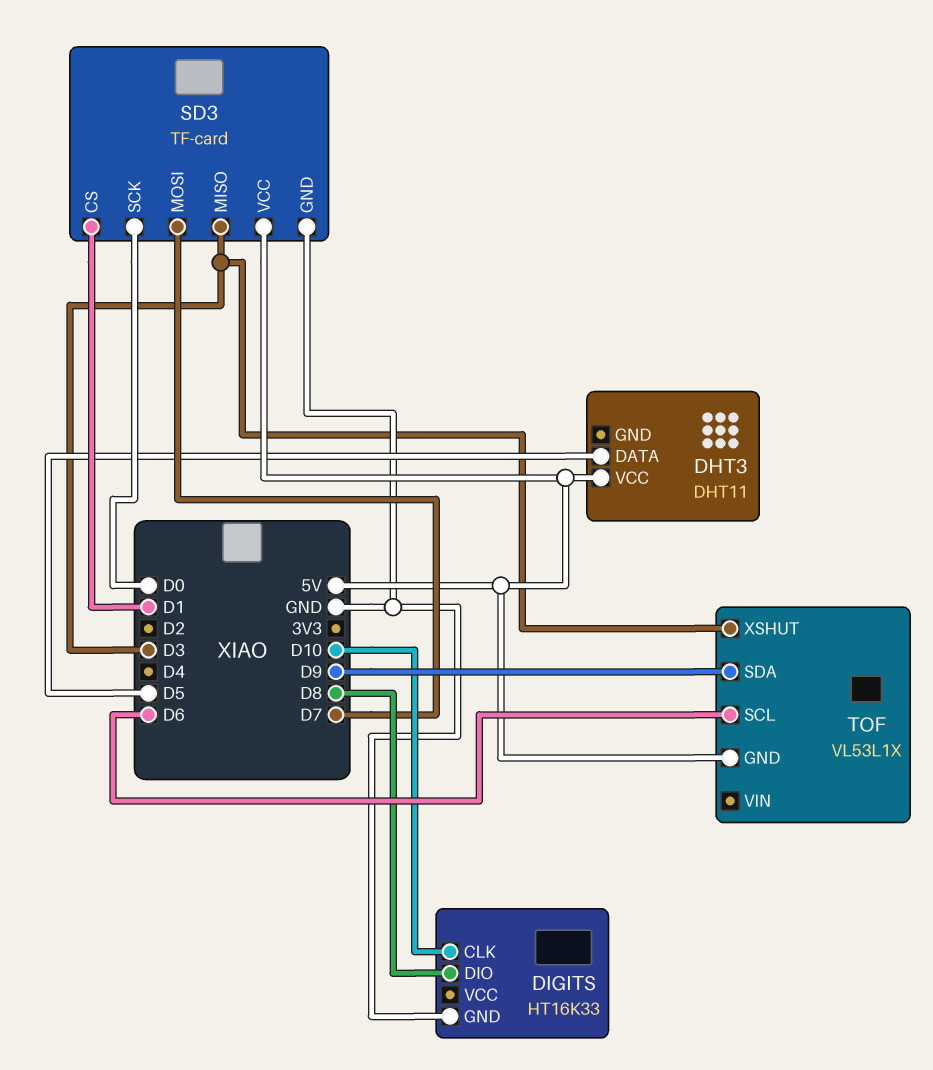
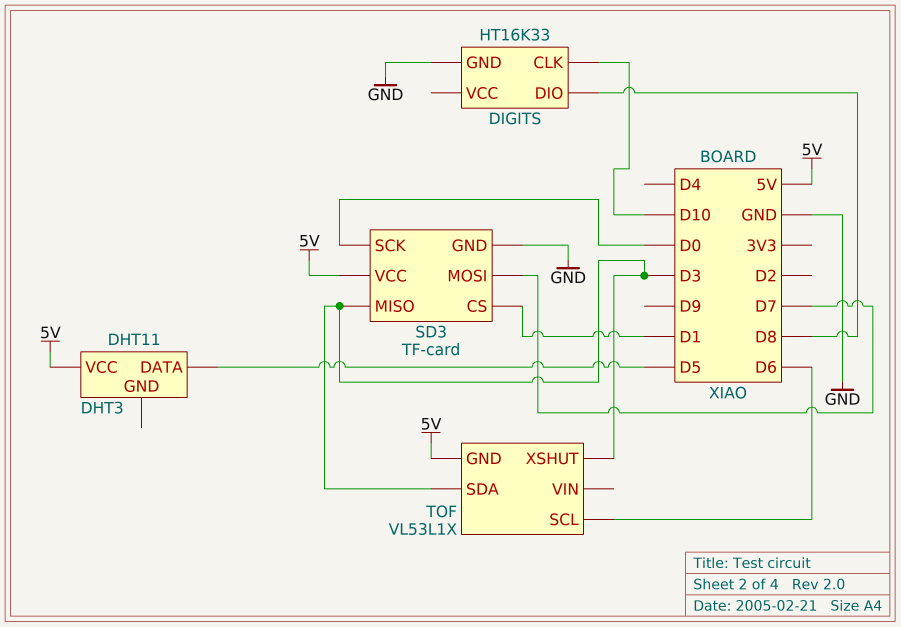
TOF pin SDA: D9 -> D3

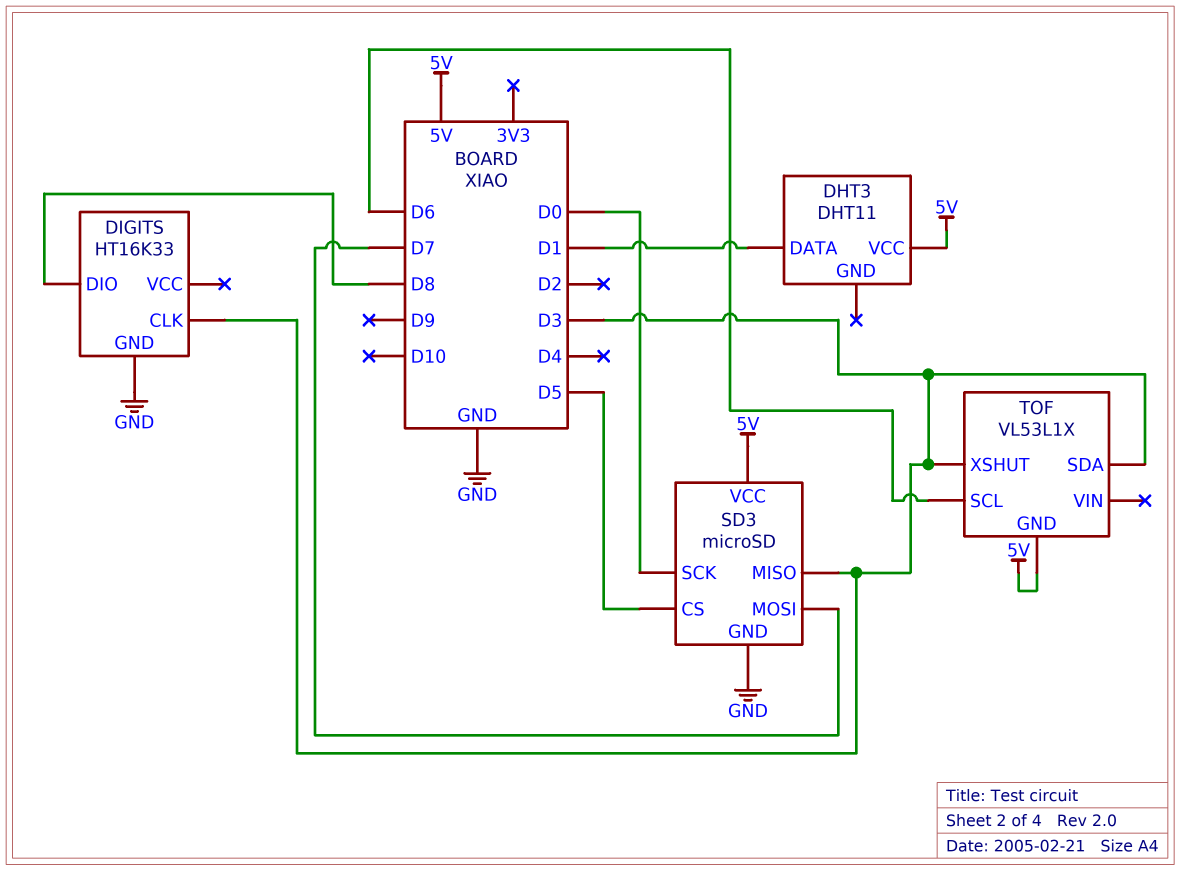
DHT3 pin DATA: D5 -> D1
DIGITS pin CLK: D10 -> D3
SD3: TF-card -> microSD
SD3 pin CS: D1 -> D5

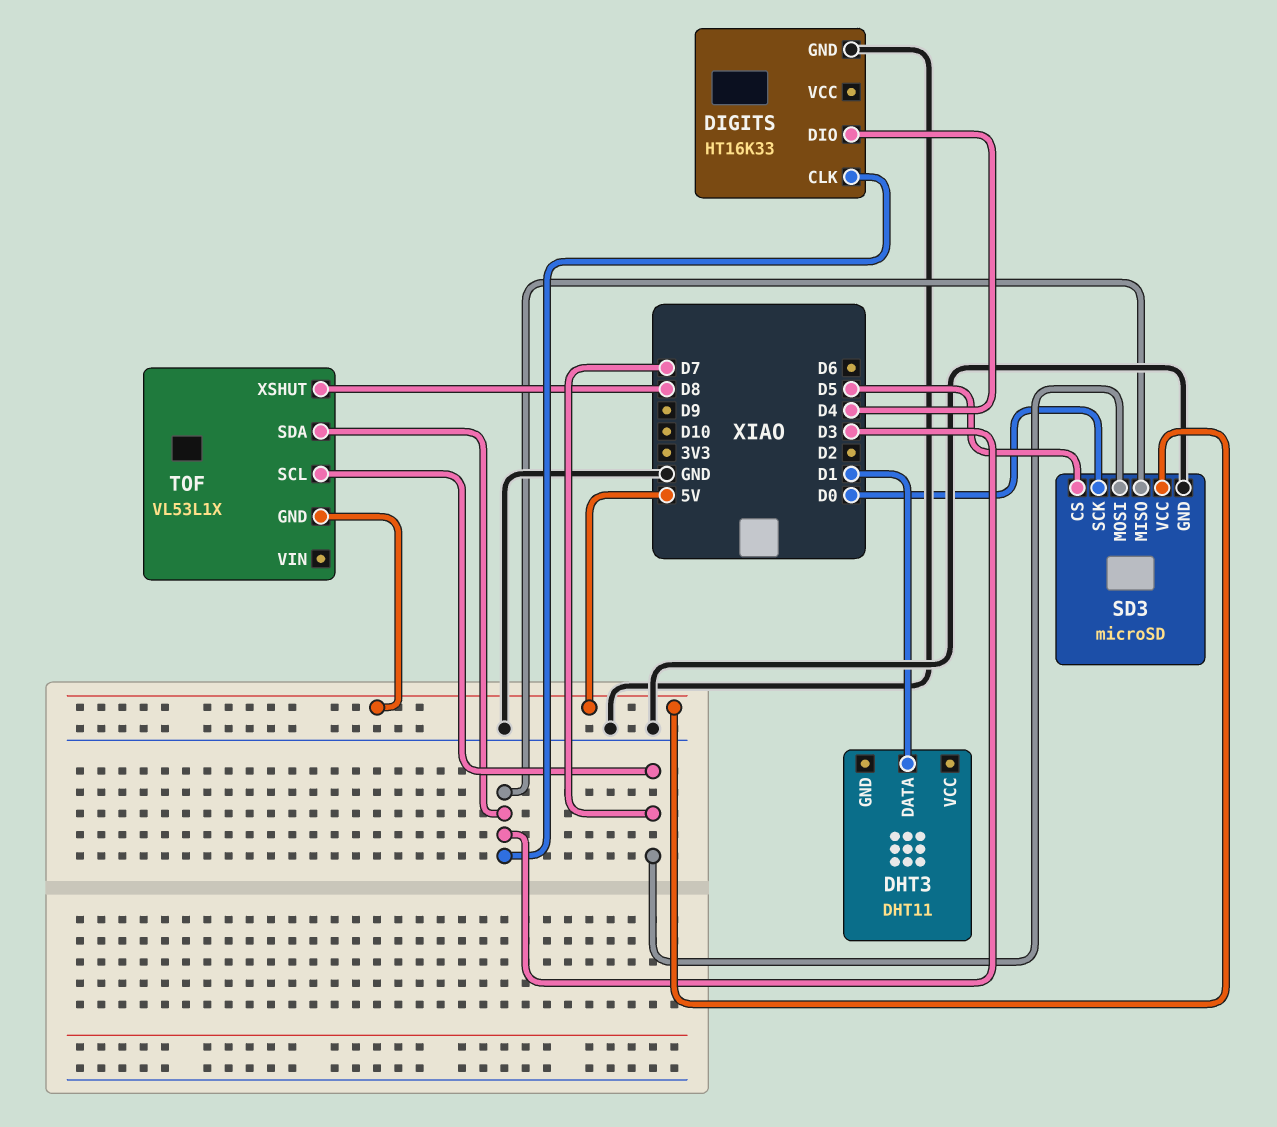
DHT3 pin VCC: 5V -> none
DIGITS pin DIO: D8 -> D4
TOF pin SCL: D6 -> D7
TOF pin XSHUT: D3 -> D8

